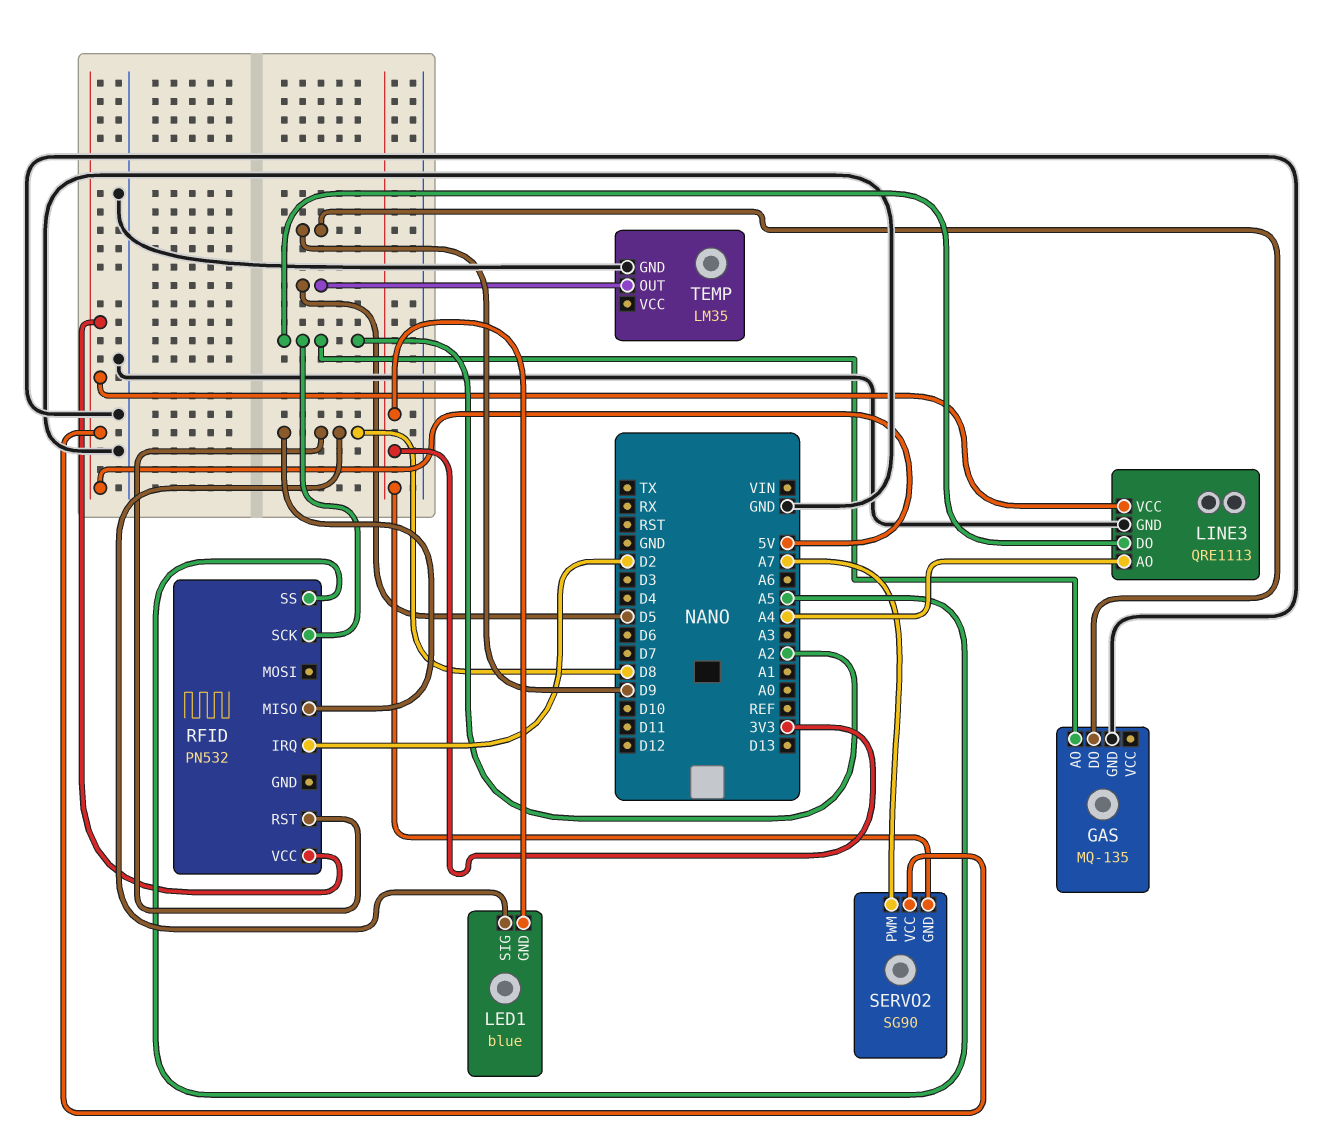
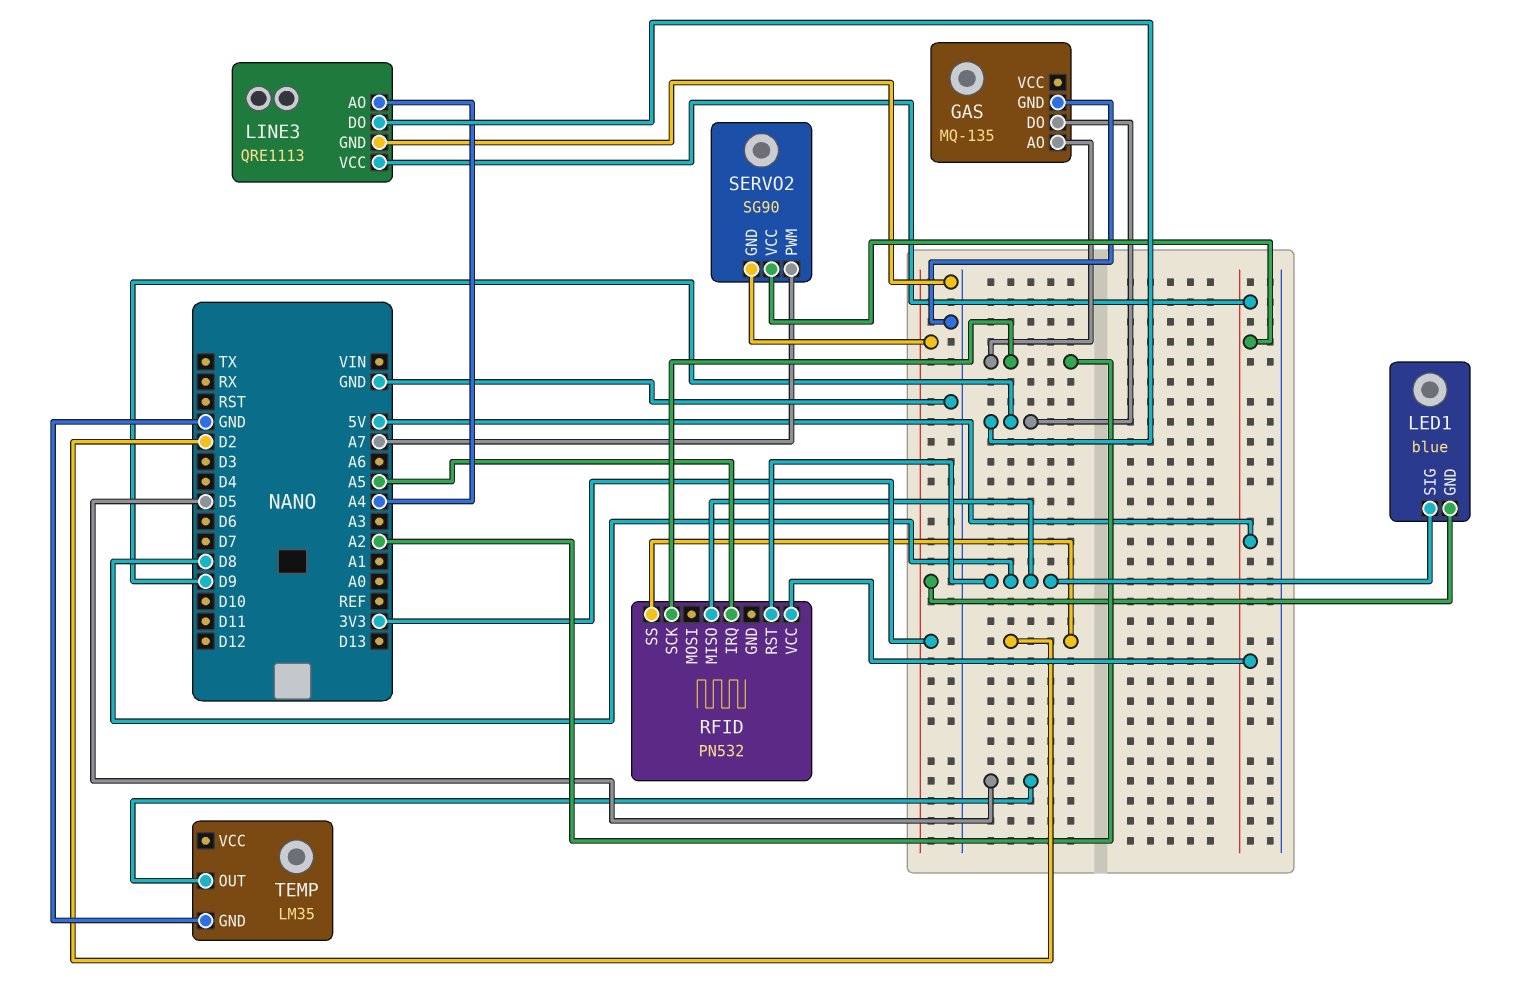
LINE3 pin DO: A2 -> D9
RFID pin IRQ: D2 -> A5
RFID pin SS: A5 -> D2

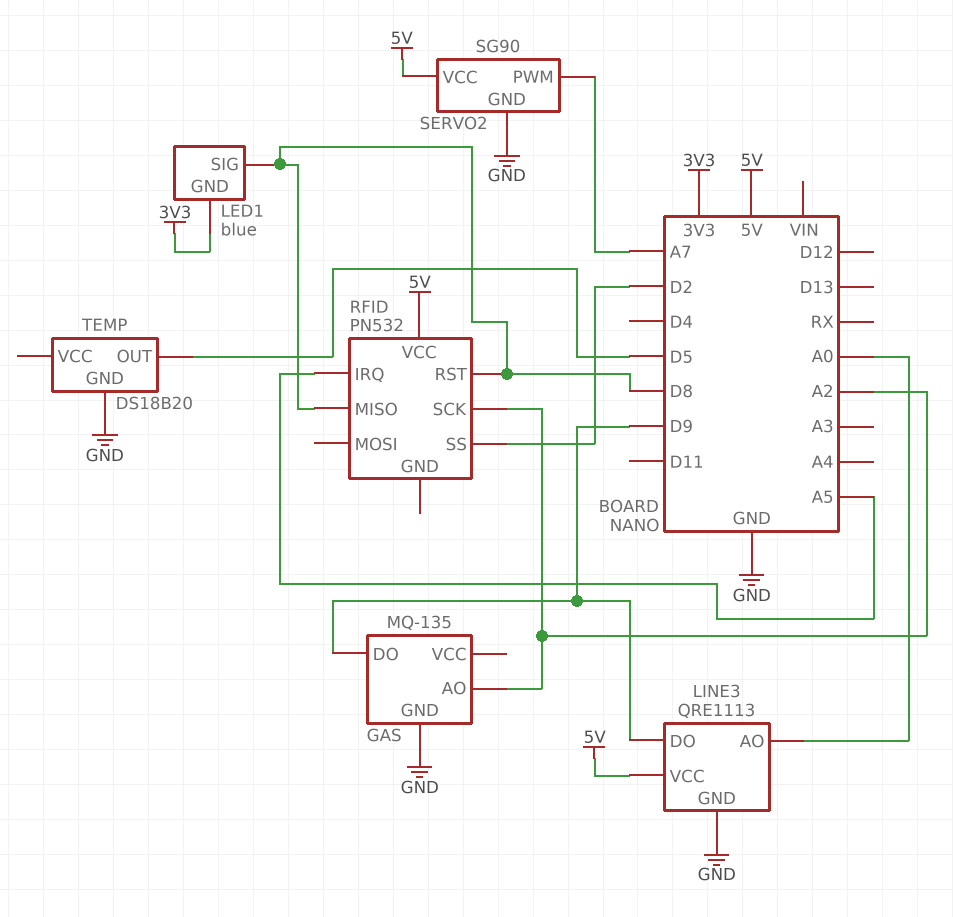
LINE3 pin AO: A4 -> A0
SERVO2 pin GND: 3V3 -> GND
TEMP: LM35 -> DS18B20

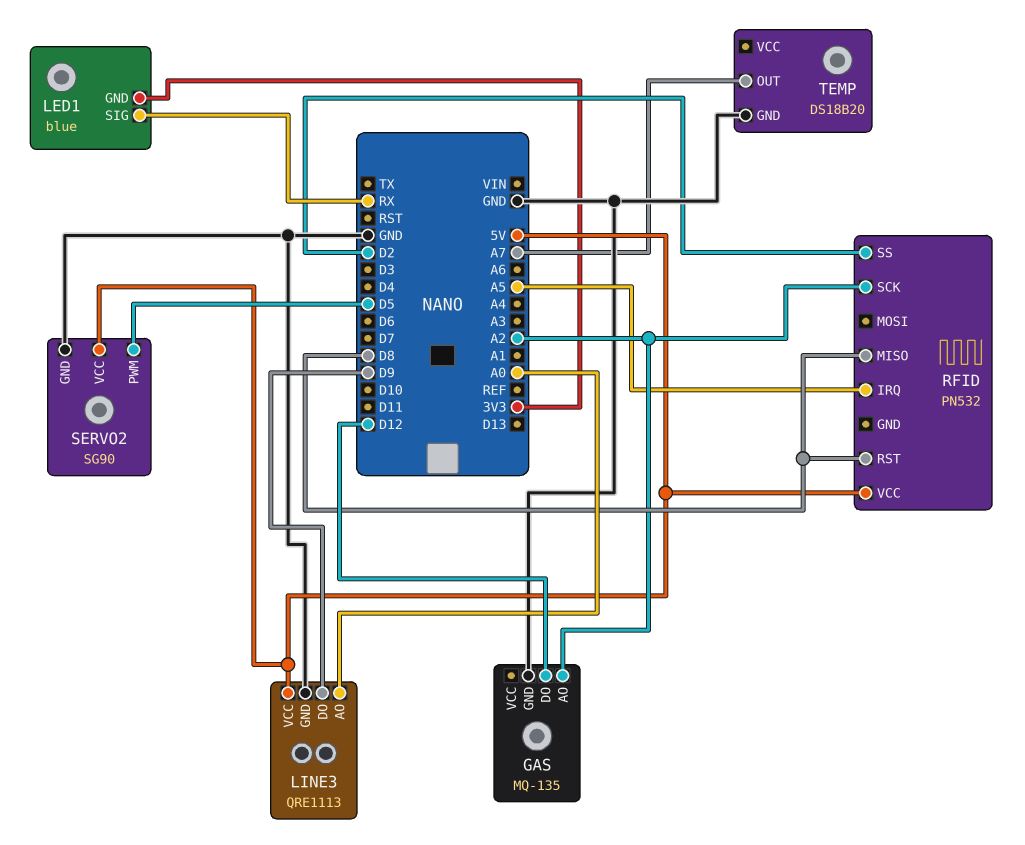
GAS pin DO: D9 -> D12
LED1 pin SIG: D8 -> RX
SERVO2 pin PWM: A7 -> D5
TEMP pin OUT: D5 -> A7

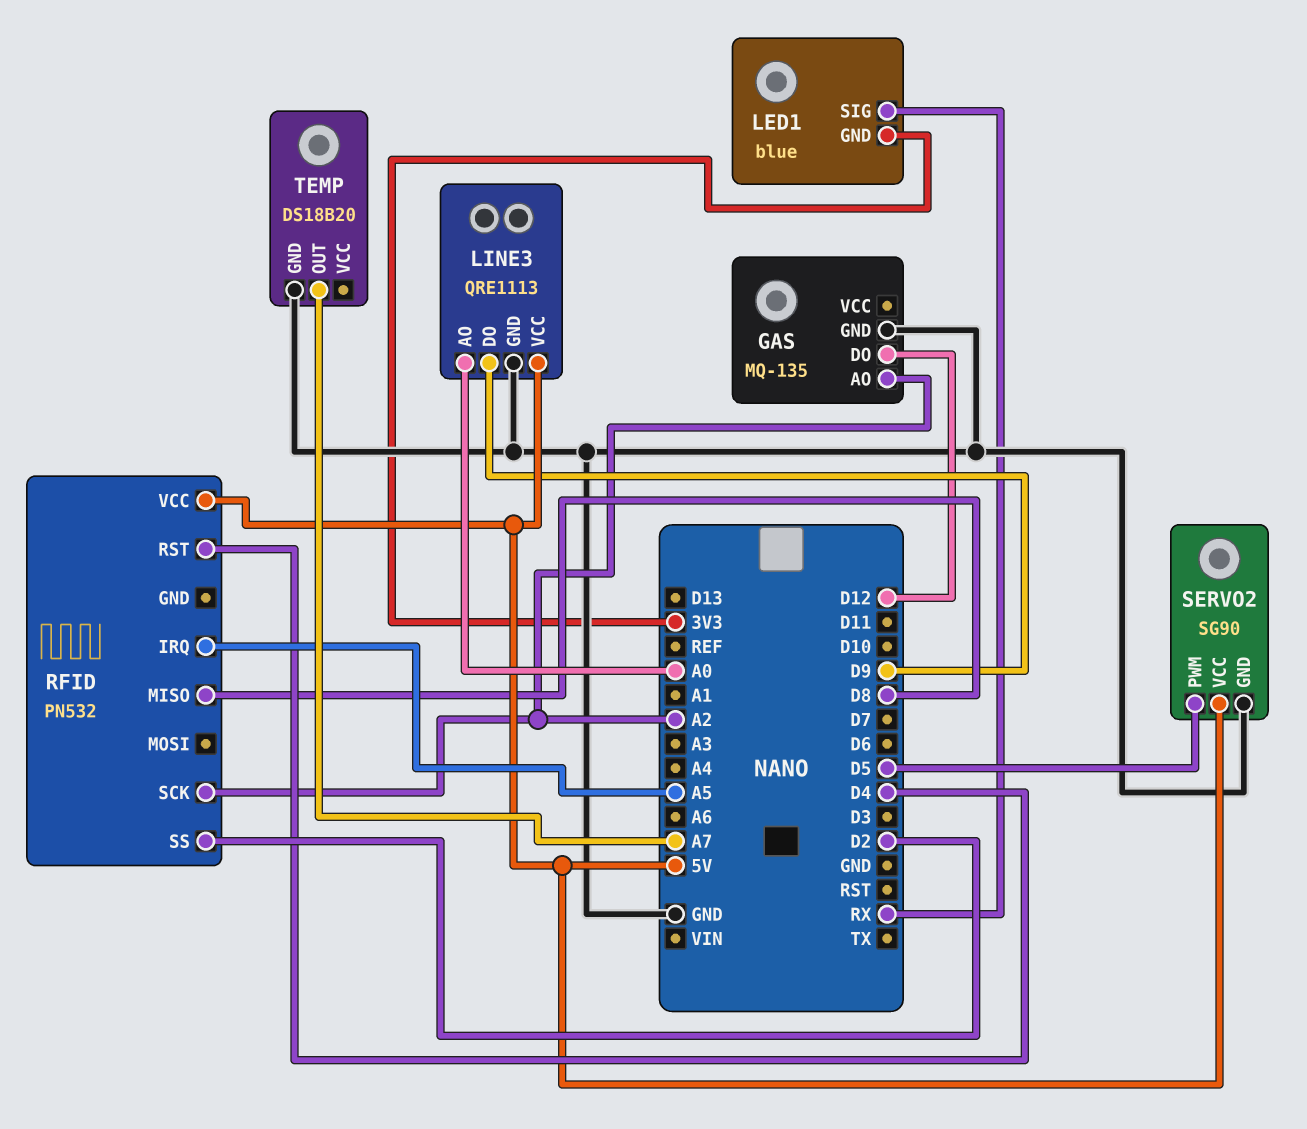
RFID pin RST: D8 -> D4

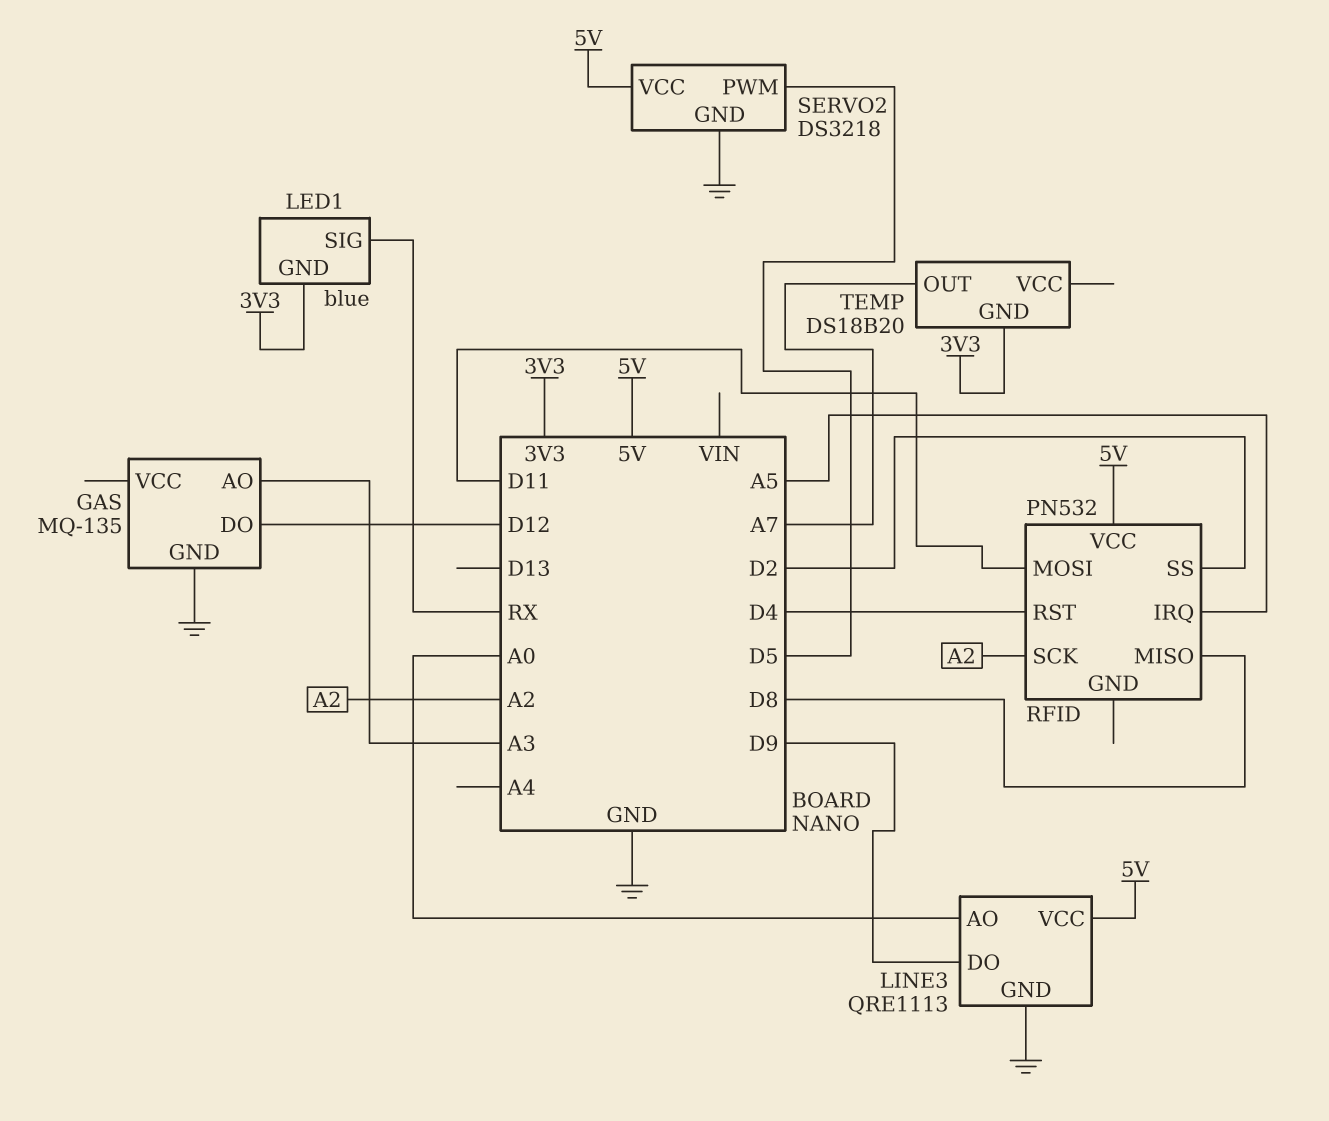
GAS pin AO: A2 -> A3
RFID pin MOSI: none -> D11
SERVO2: SG90 -> DS3218
TEMP pin GND: GND -> 3V3

